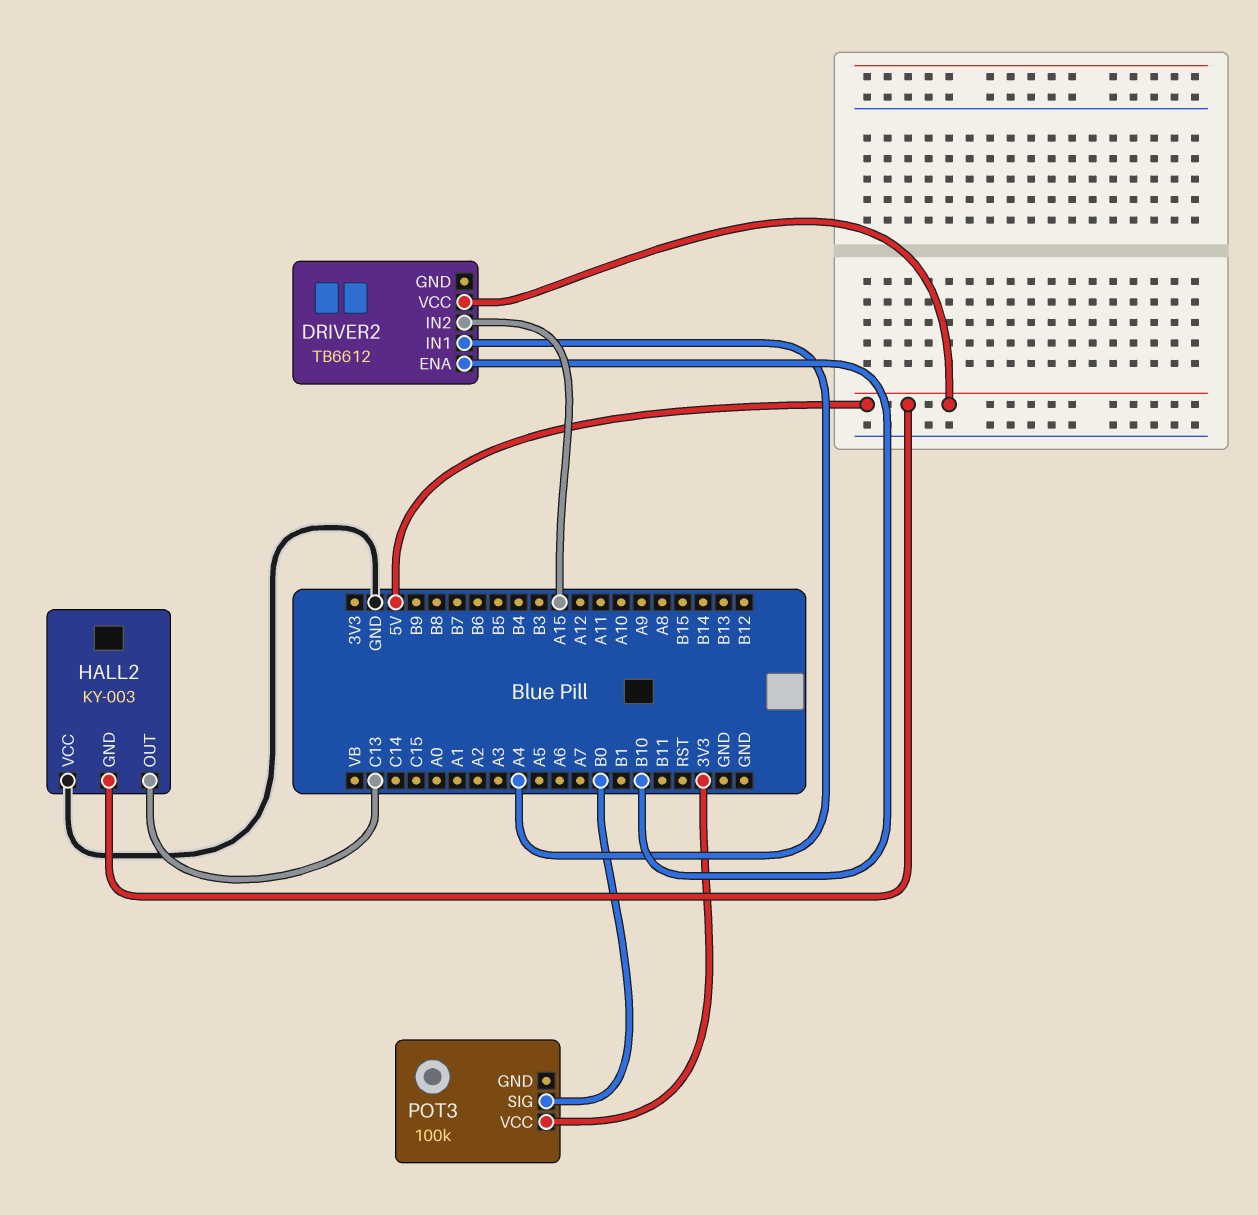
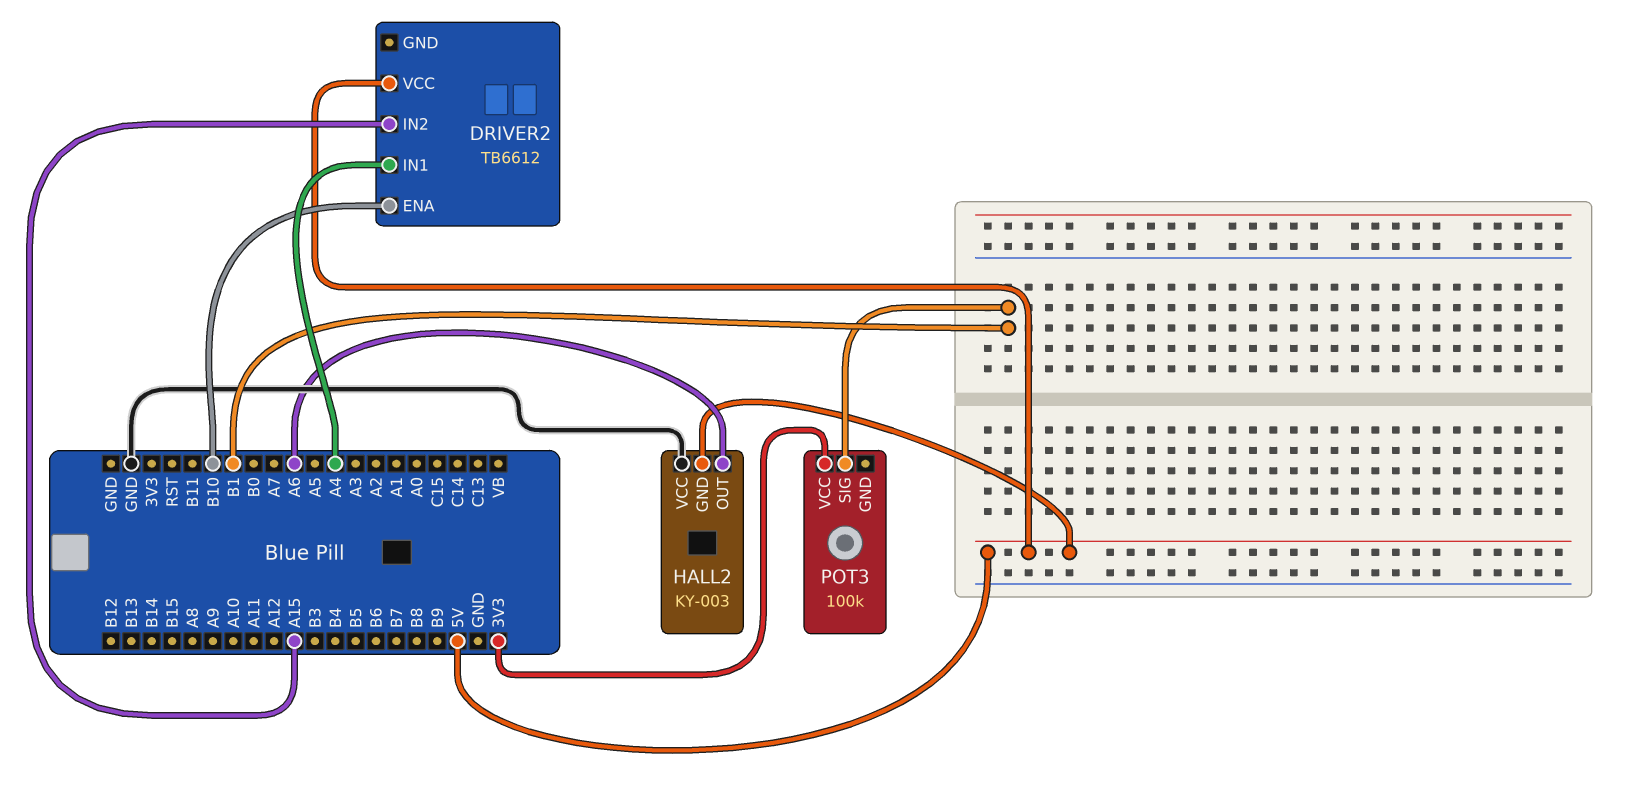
HALL2 pin OUT: C13 -> A6
POT3 pin SIG: B0 -> B1

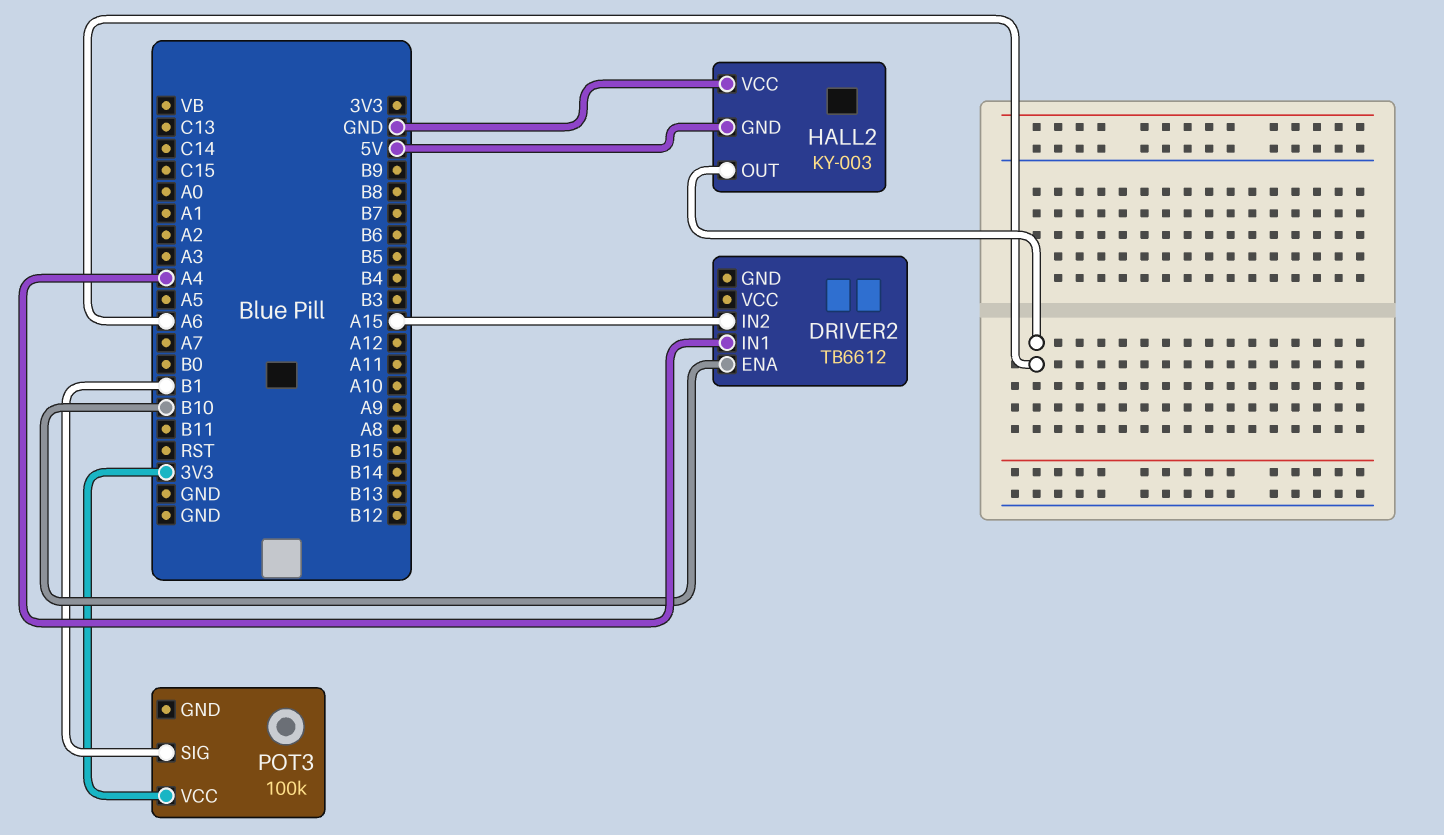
DRIVER2 pin VCC: 5V -> none

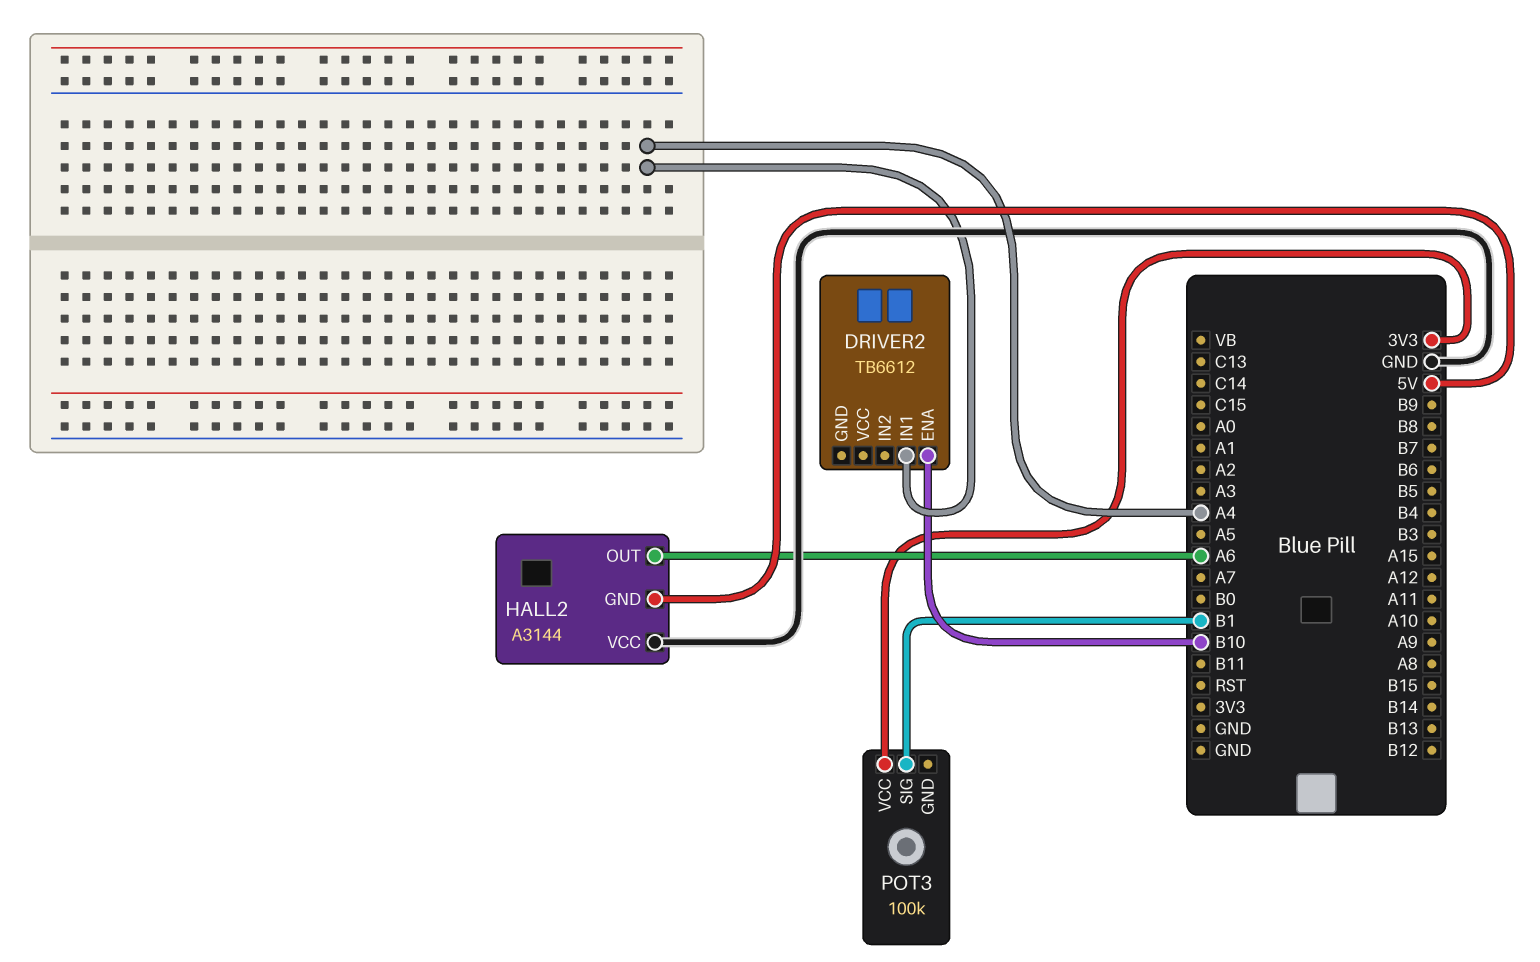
DRIVER2 pin IN2: A15 -> none
HALL2: KY-003 -> A3144

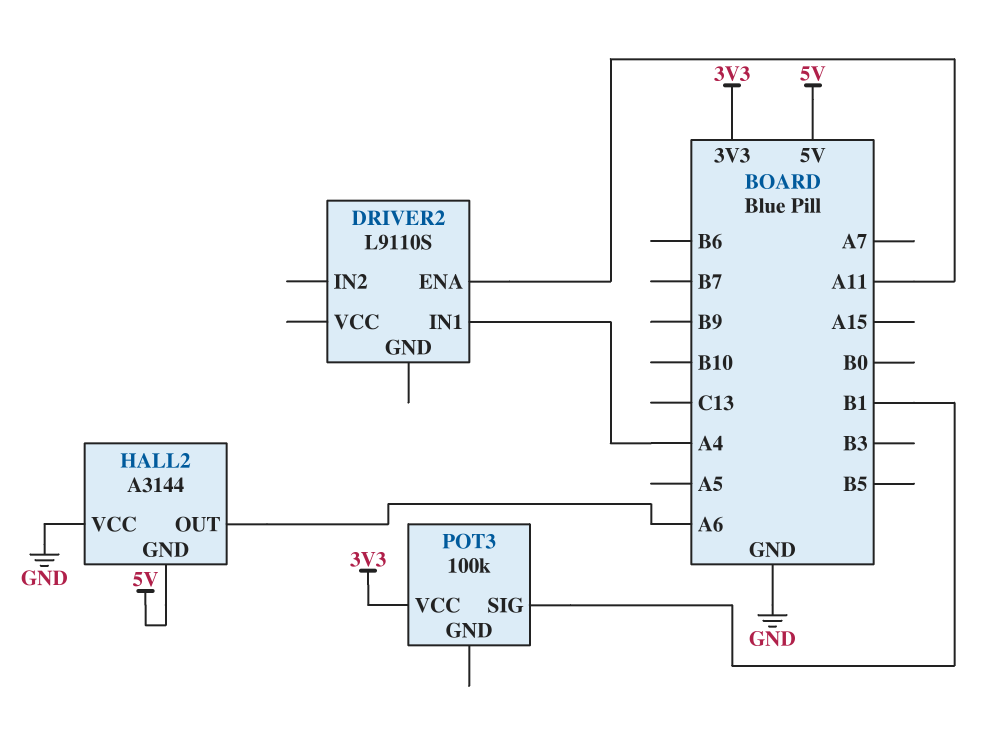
DRIVER2: TB6612 -> L9110S
DRIVER2 pin ENA: B10 -> A11

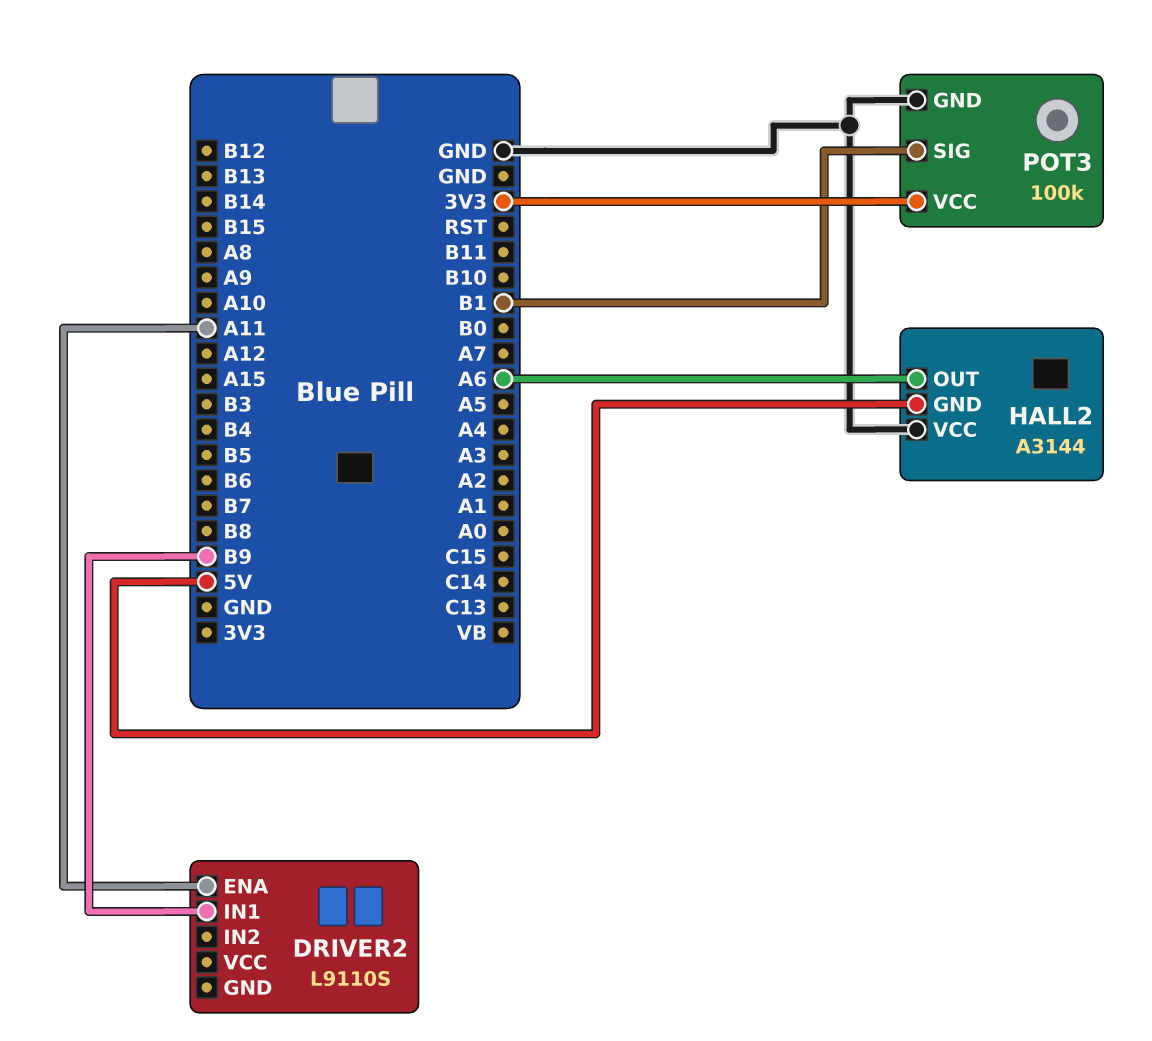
DRIVER2 pin IN1: A4 -> B9
POT3 pin GND: none -> GND

